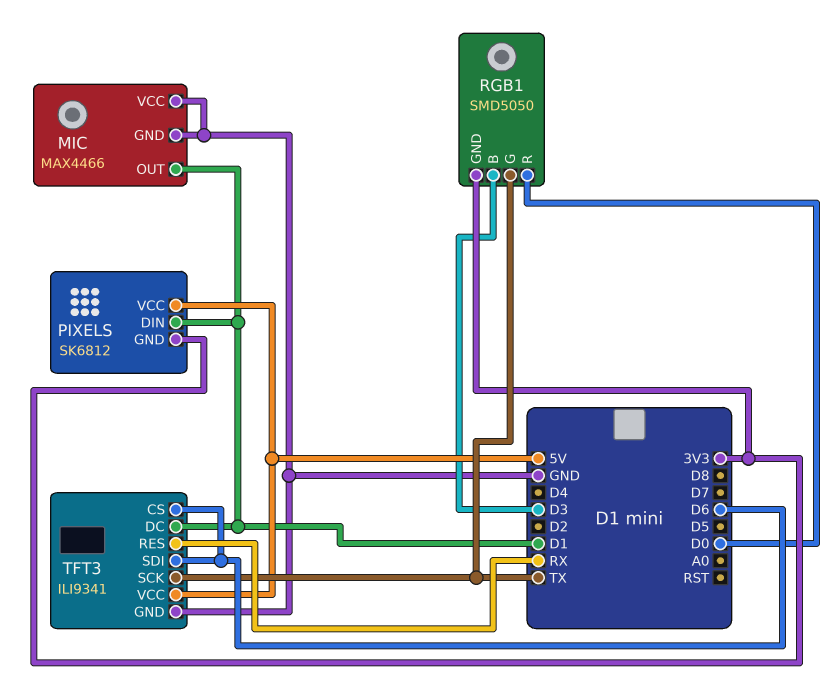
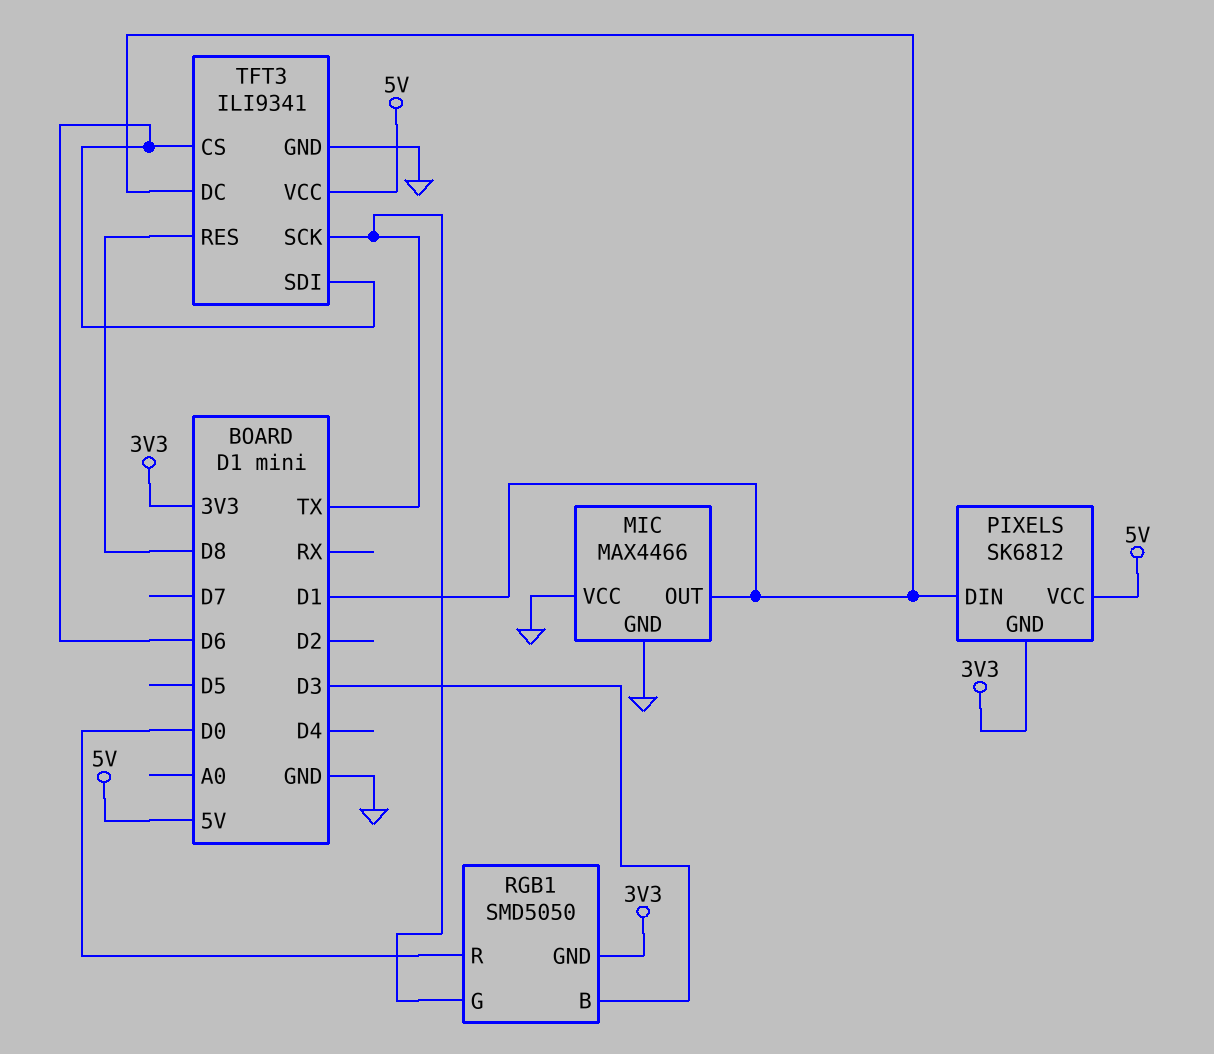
TFT3 pin RES: RX -> D8

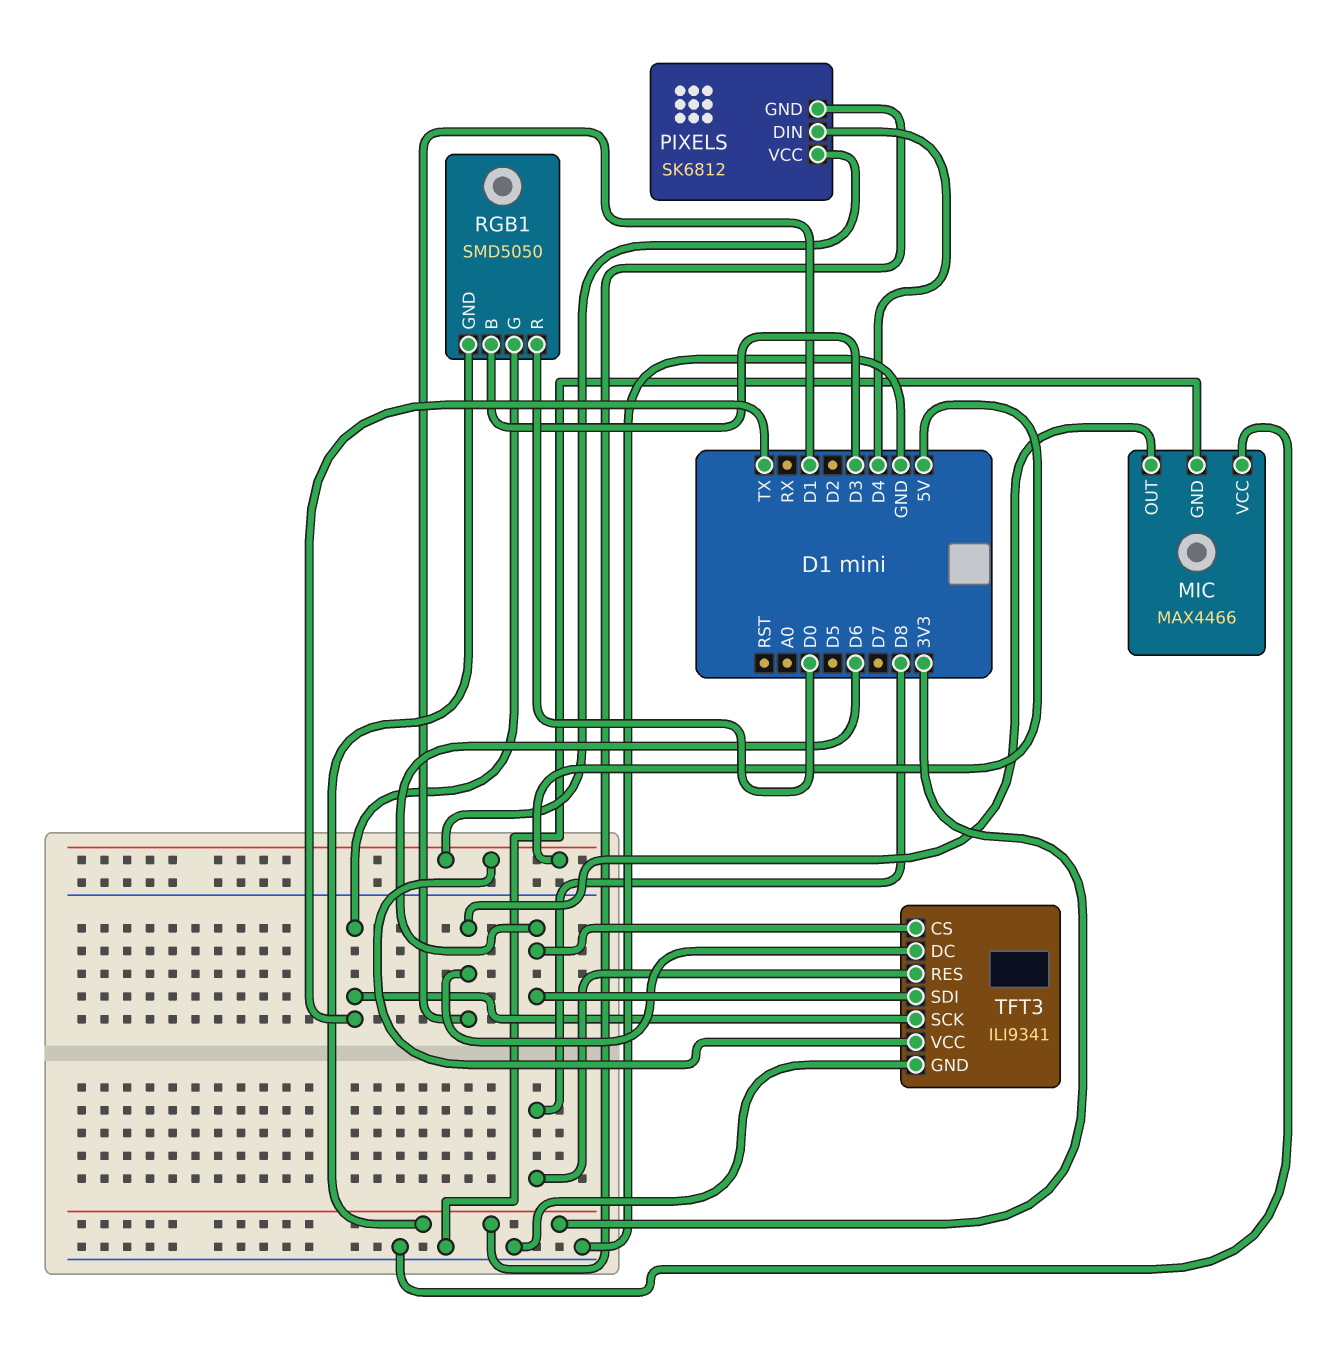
PIXELS pin DIN: D1 -> D4

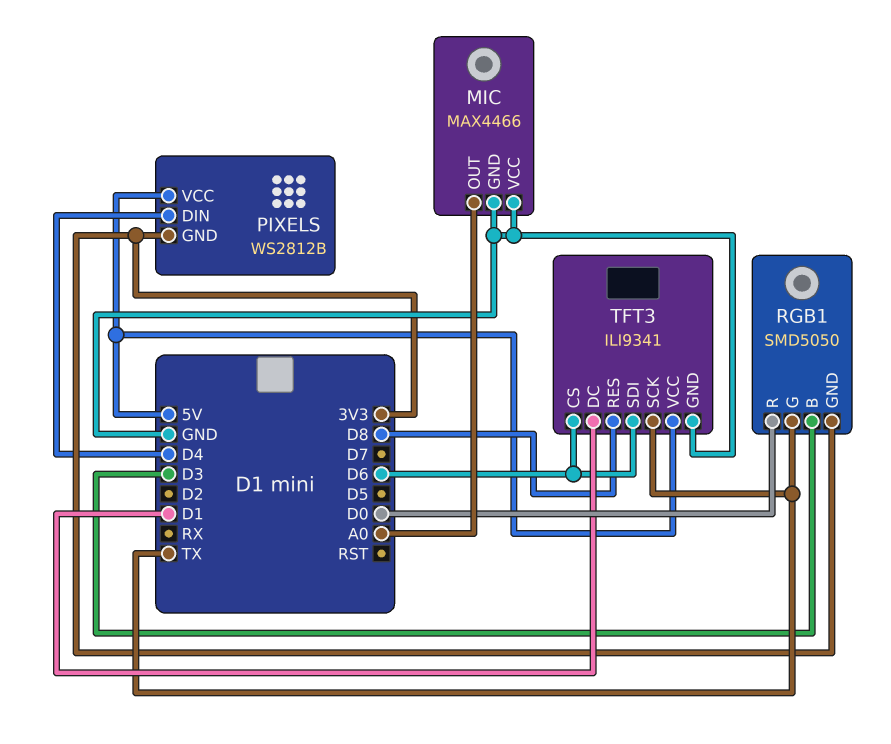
MIC pin OUT: D1 -> A0
PIXELS: SK6812 -> WS2812B

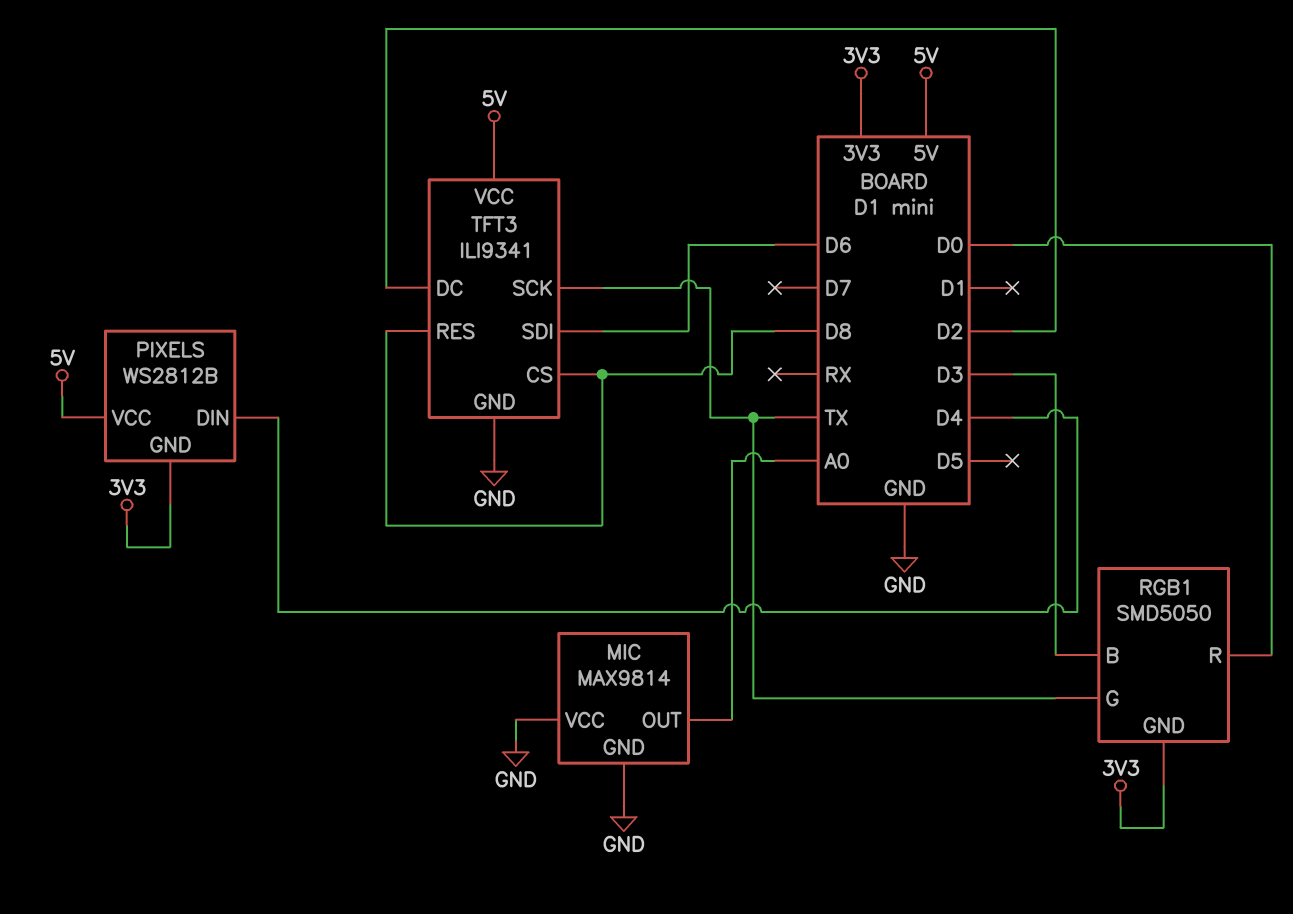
MIC: MAX4466 -> MAX9814
TFT3 pin CS: D6 -> D8
TFT3 pin DC: D1 -> D2

